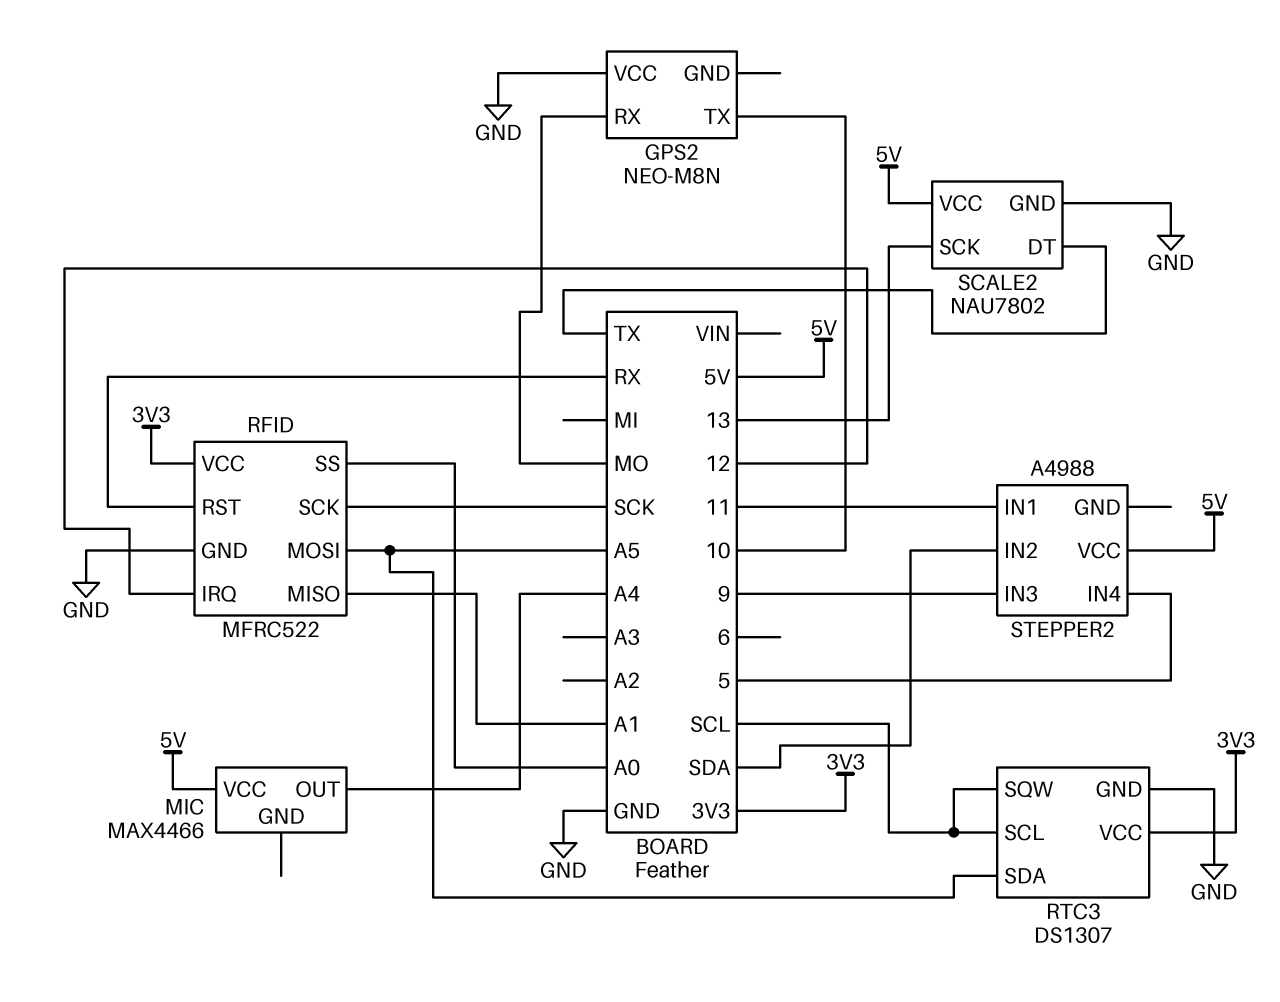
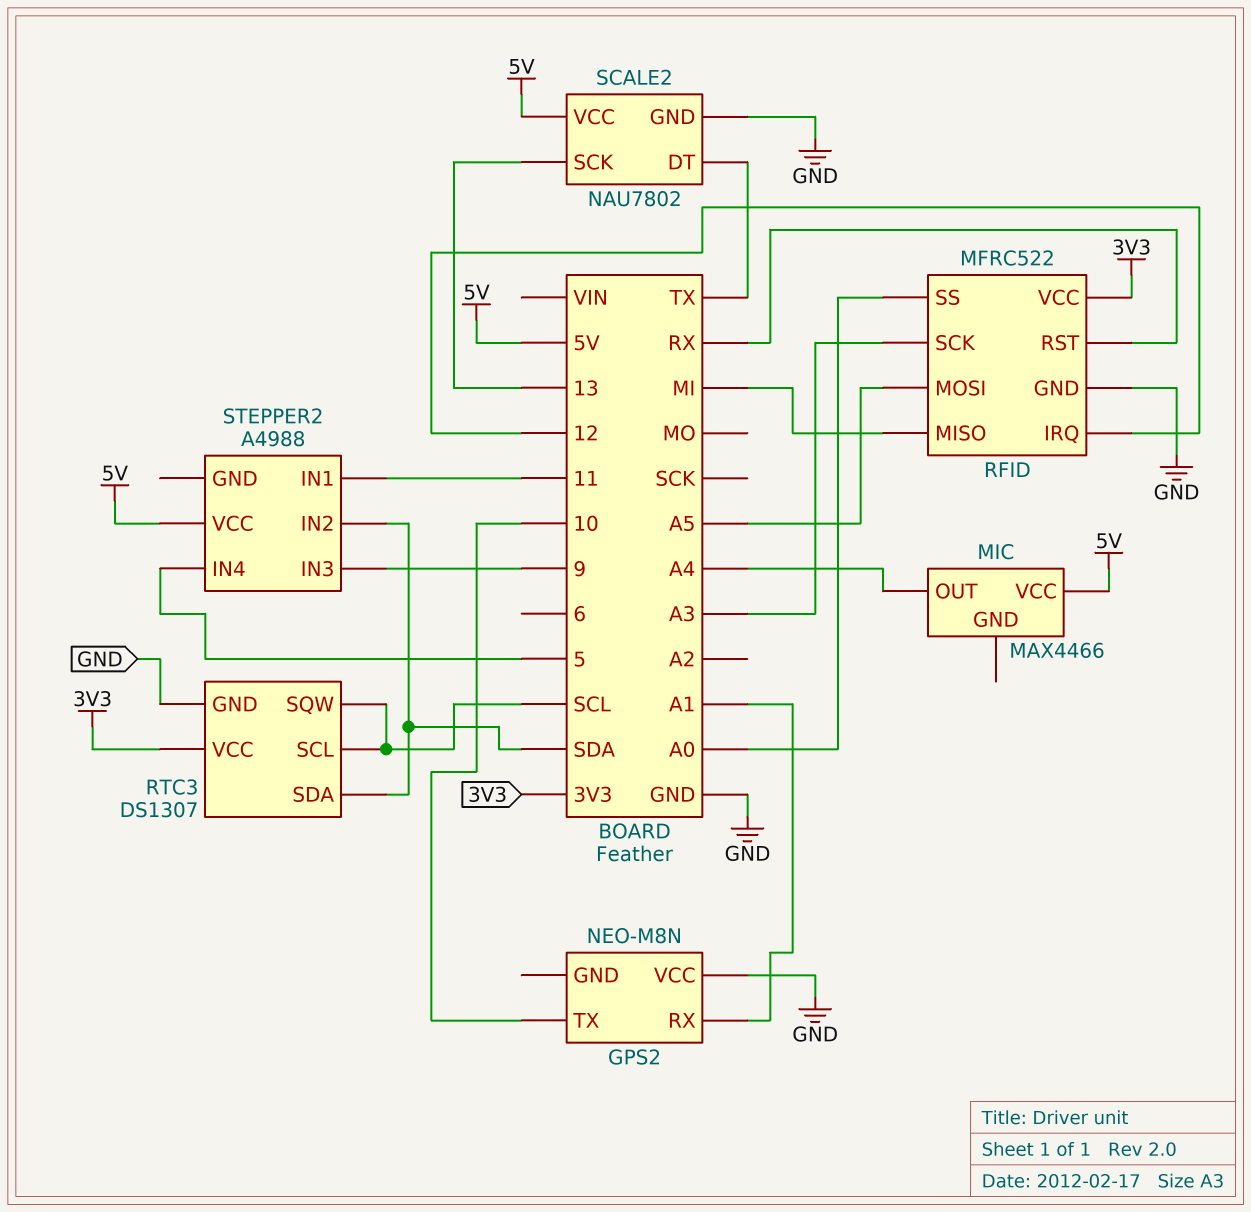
GPS2 pin RX: MO -> A1
RFID pin MISO: A1 -> MI
RFID pin SCK: SCK -> A3
RTC3 pin SDA: A5 -> SDA

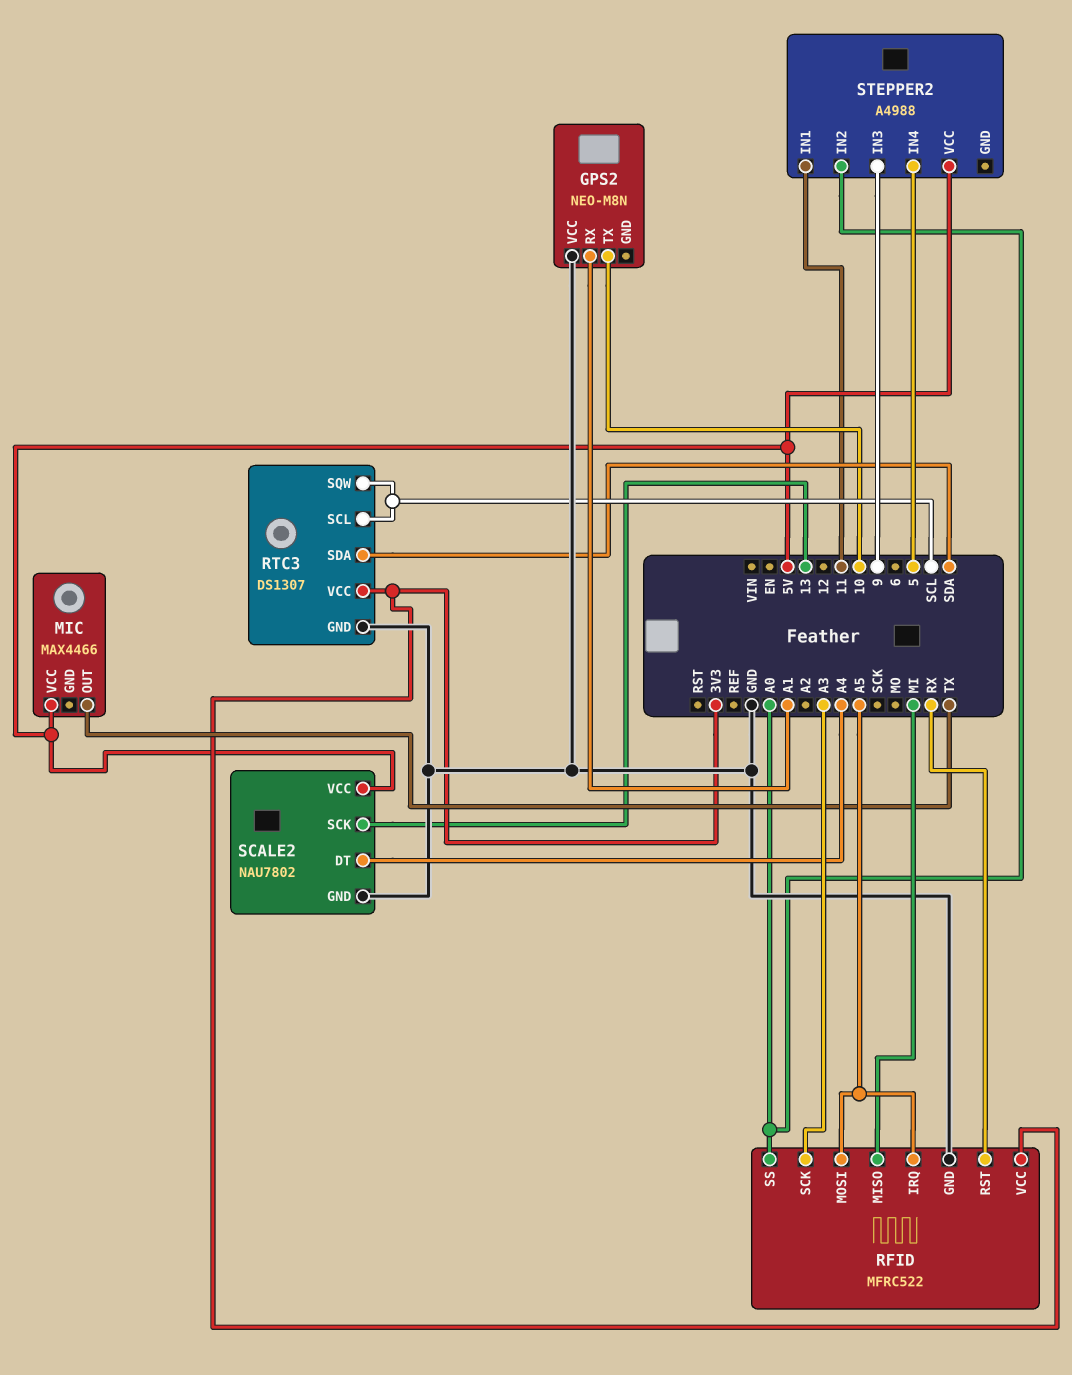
MIC pin OUT: A4 -> TX
RFID pin IRQ: 12 -> A5
SCALE2 pin DT: TX -> A4
STEPPER2 pin IN2: SDA -> A0

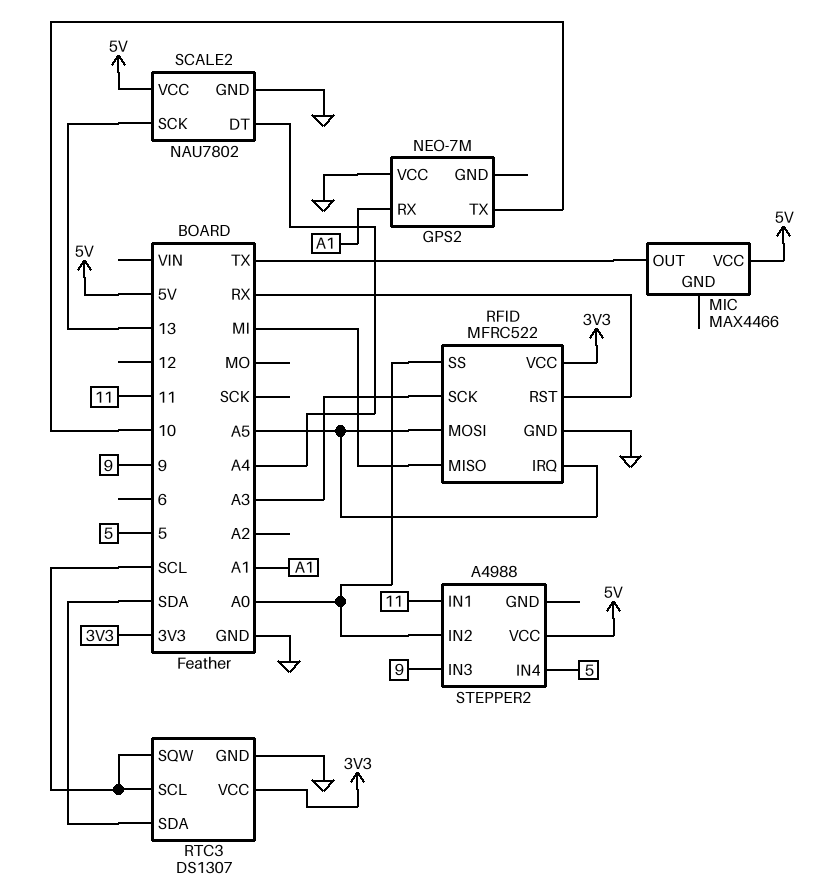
GPS2: NEO-M8N -> NEO-7M

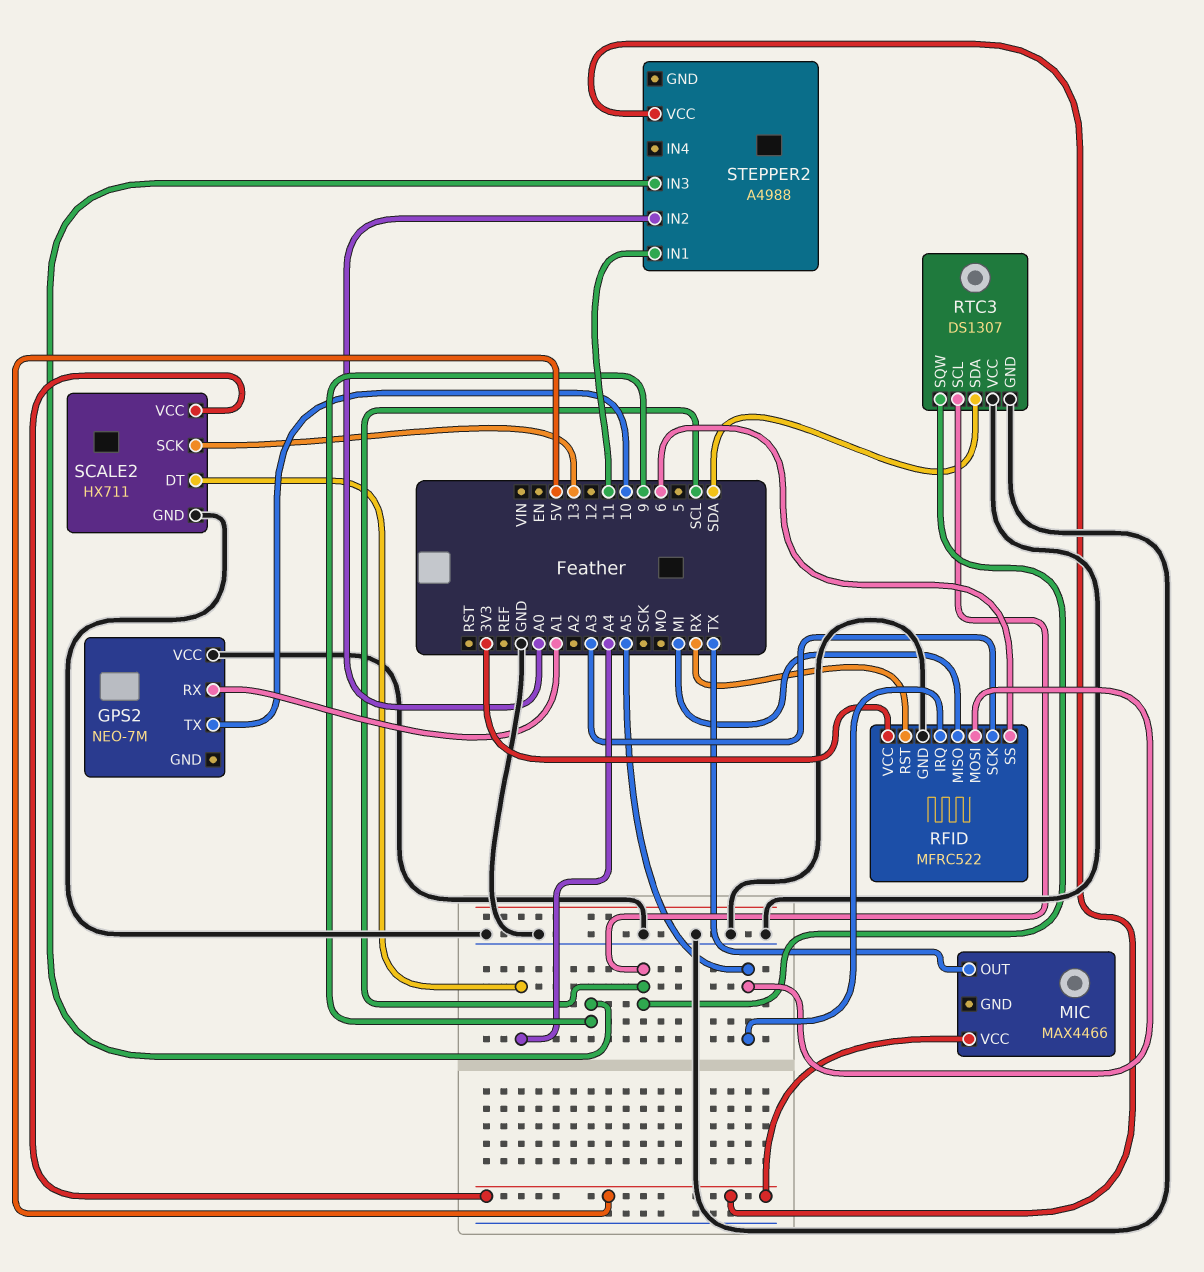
RFID pin SS: A0 -> 6
RTC3 pin VCC: 3V3 -> GND
SCALE2: NAU7802 -> HX711
STEPPER2 pin IN4: 5 -> none

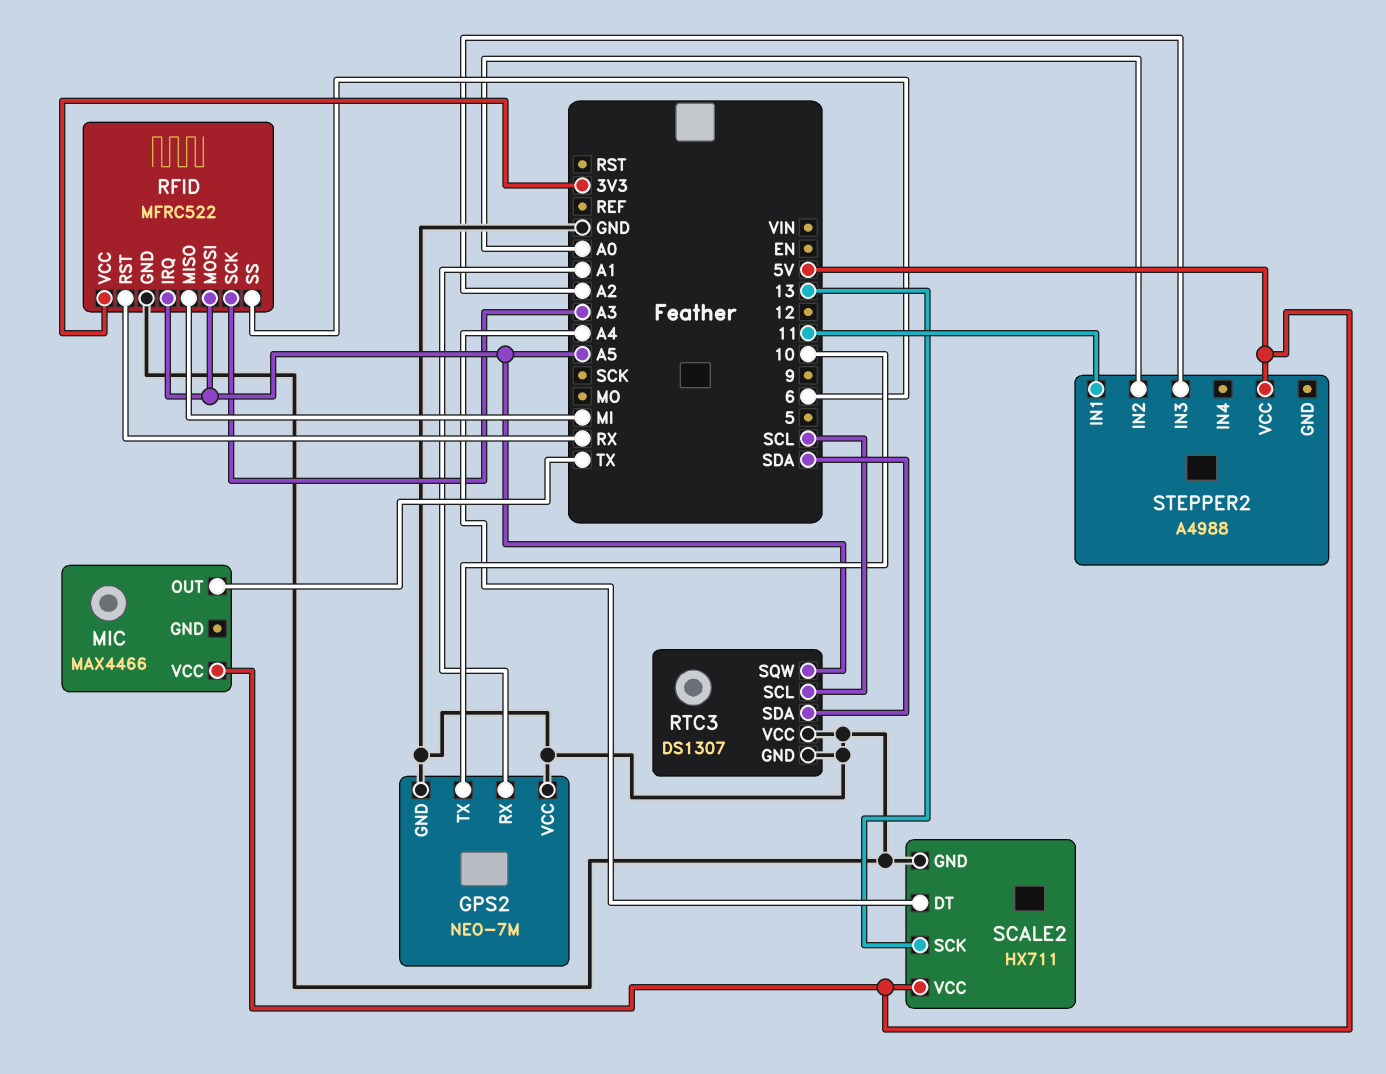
GPS2 pin GND: none -> GND
RTC3 pin SQW: SCL -> A5
STEPPER2 pin IN3: 9 -> A2

